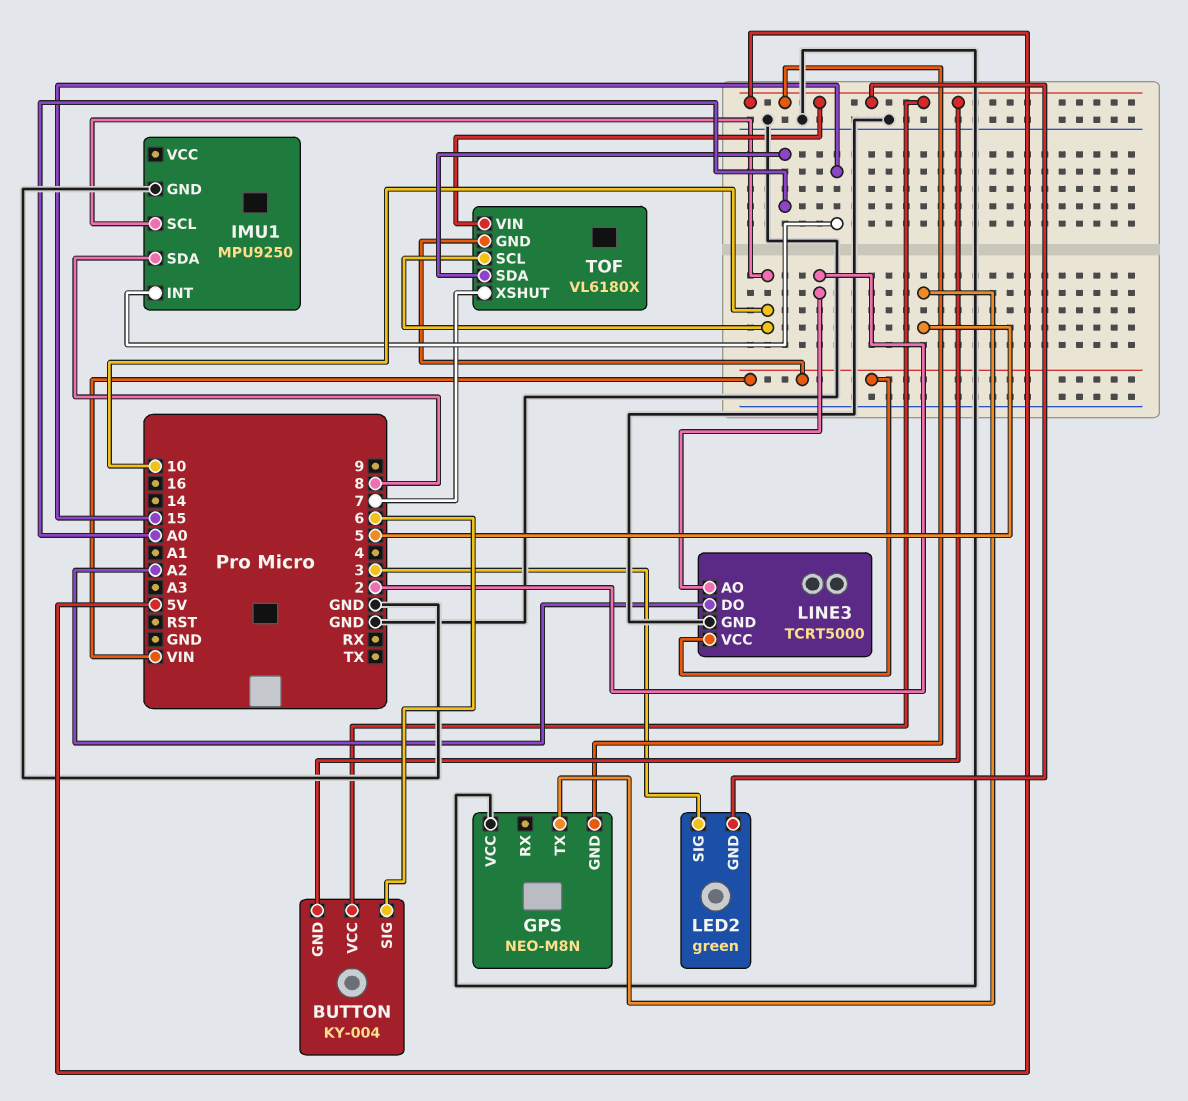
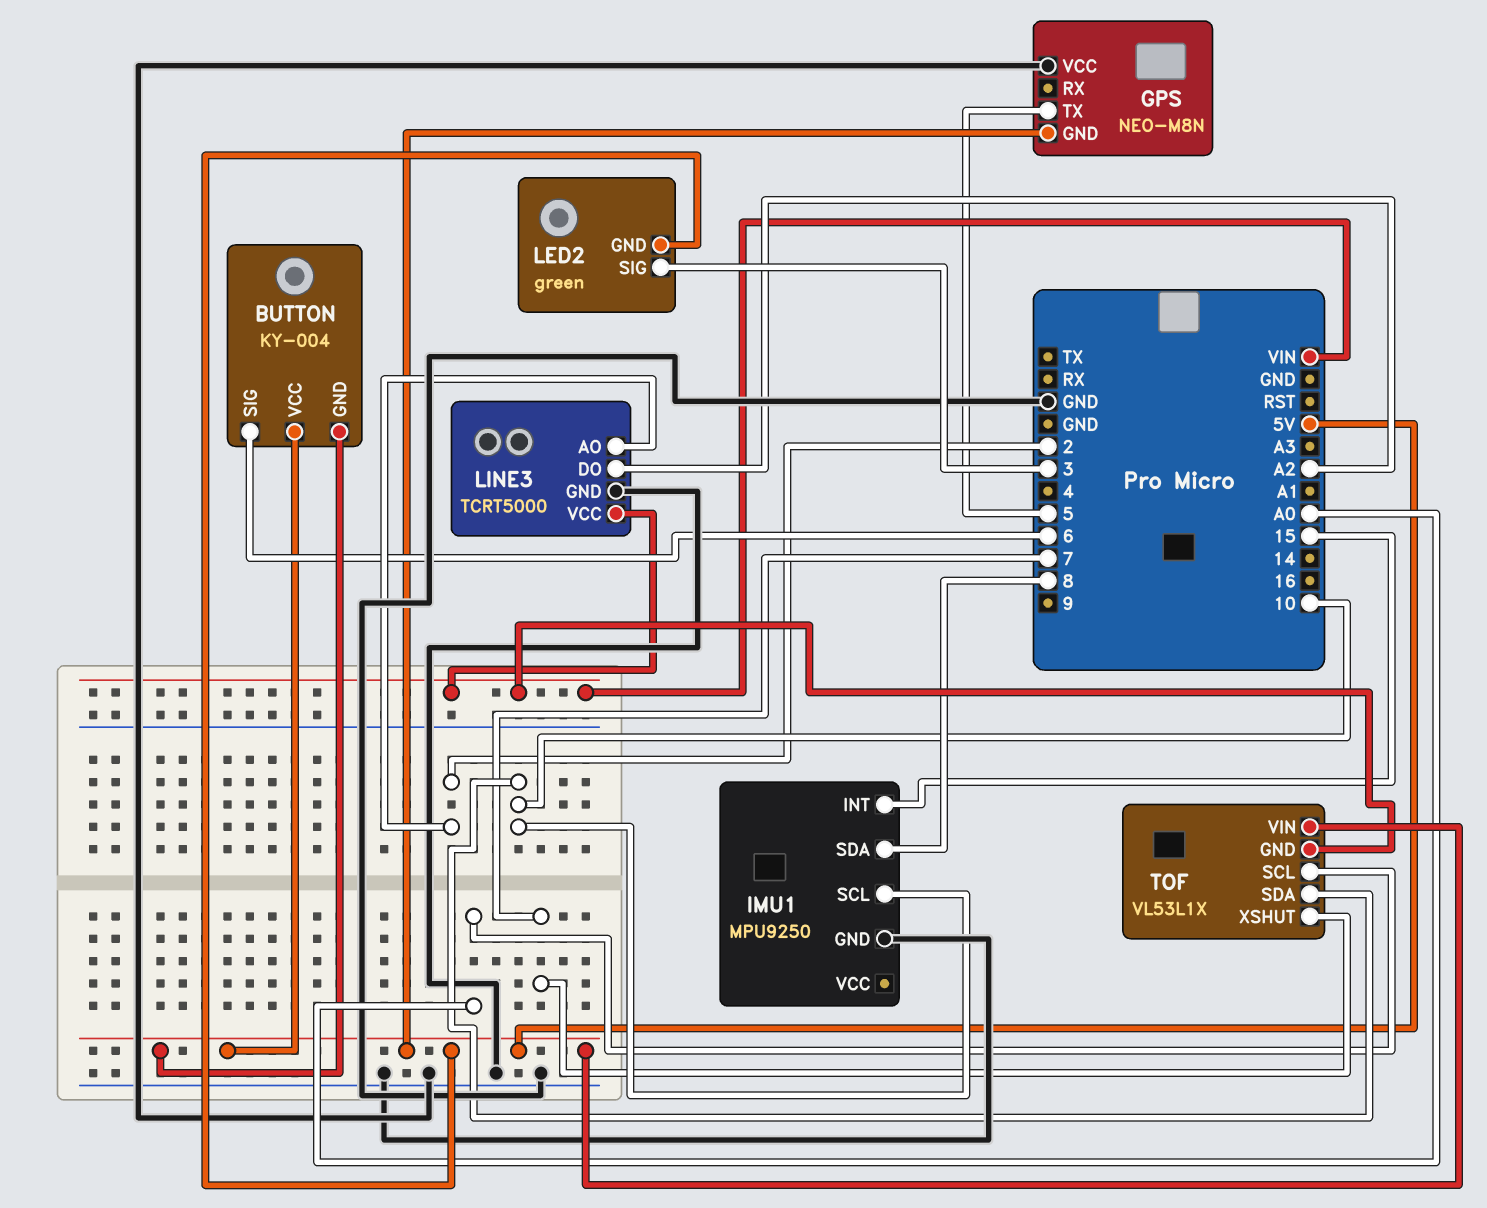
TOF: VL6180X -> VL53L1X
TOF pin SCL: 10 -> A0
TOF pin SDA: A0 -> 10

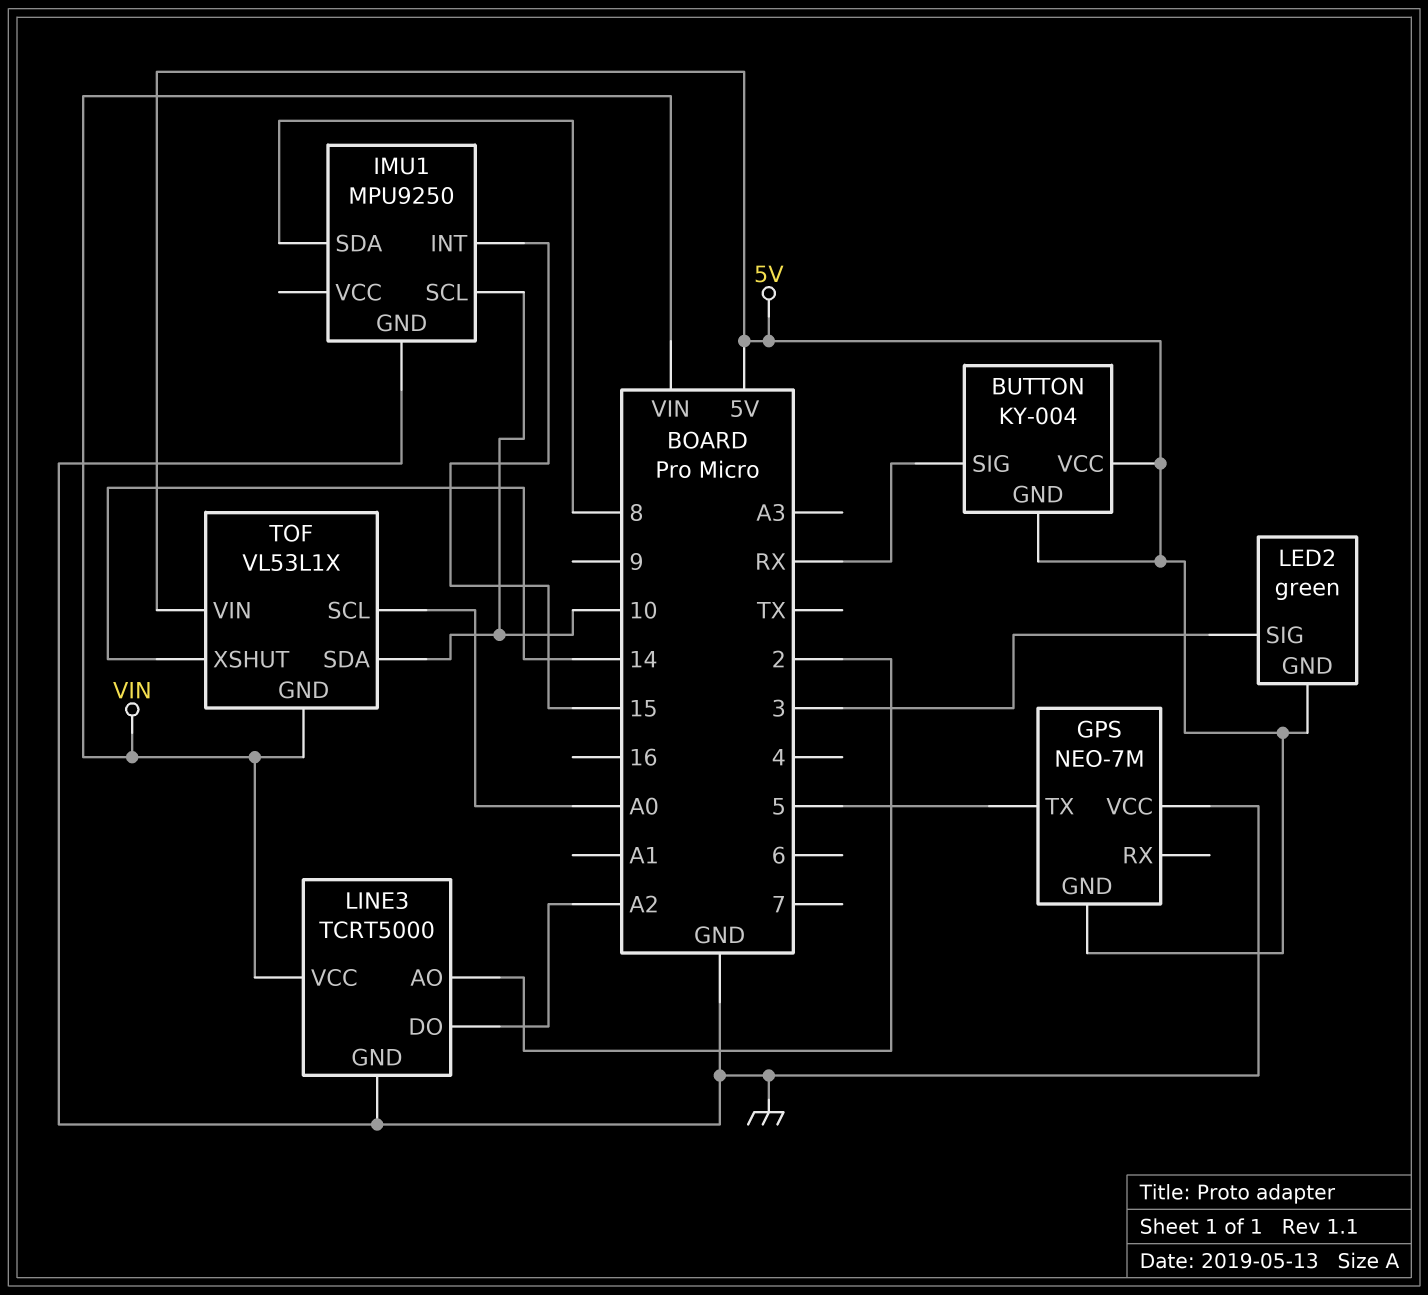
BUTTON pin SIG: 6 -> RX
GPS: NEO-M8N -> NEO-7M
TOF pin XSHUT: 7 -> 14

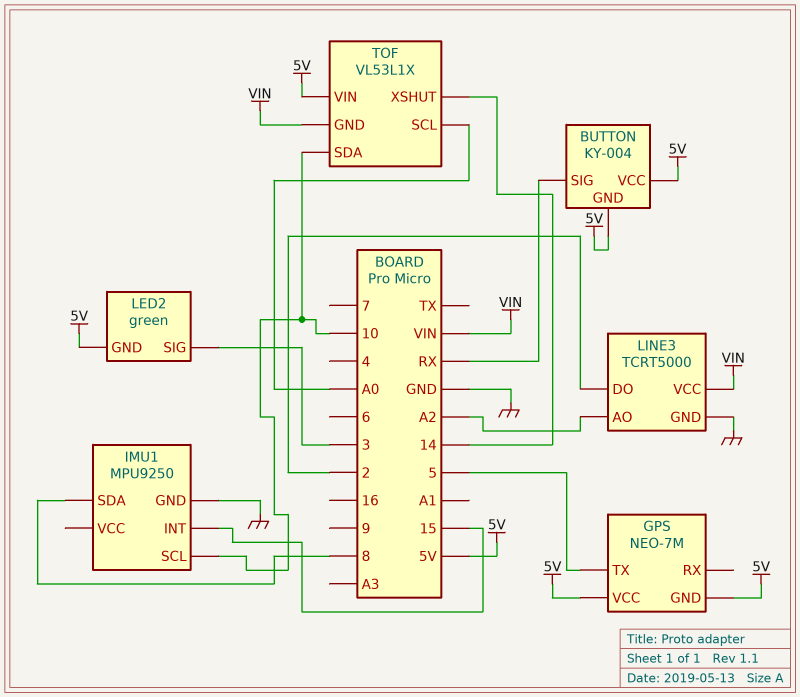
GPS pin VCC: GND -> 5V
LINE3 pin AO: 2 -> A2
LINE3 pin DO: A2 -> 2

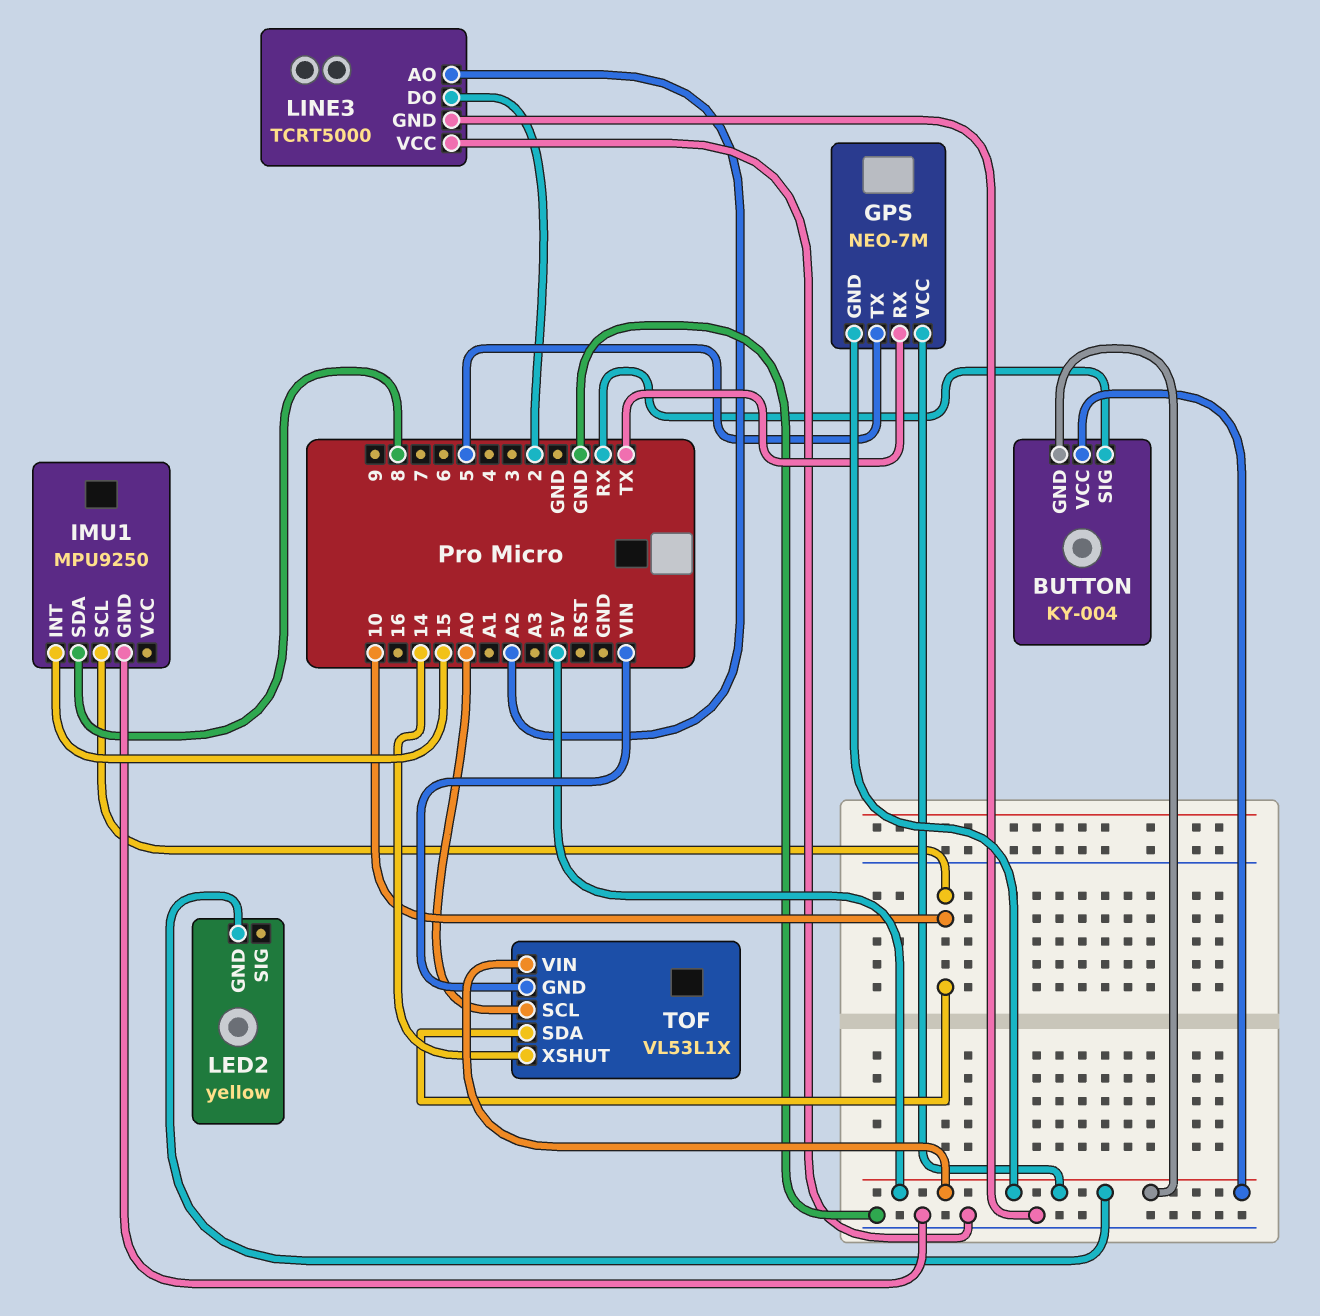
GPS pin RX: none -> TX
LED2: green -> yellow
LED2 pin SIG: 3 -> none
LINE3 pin VCC: VIN -> GND

